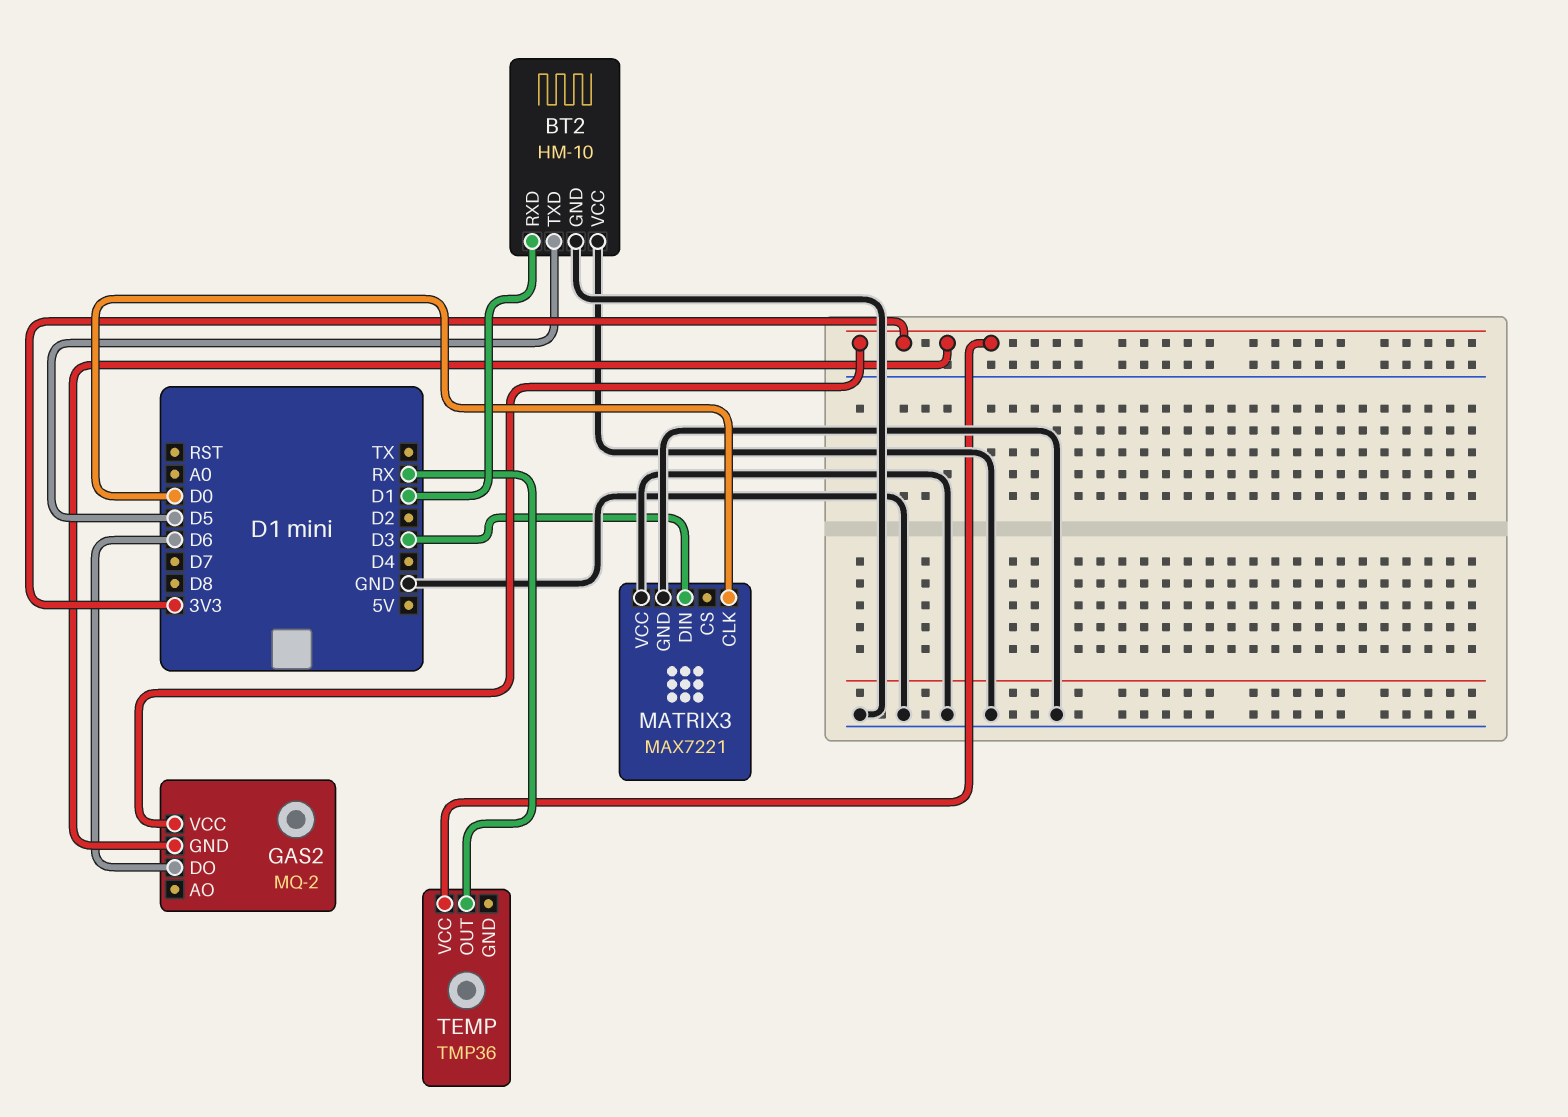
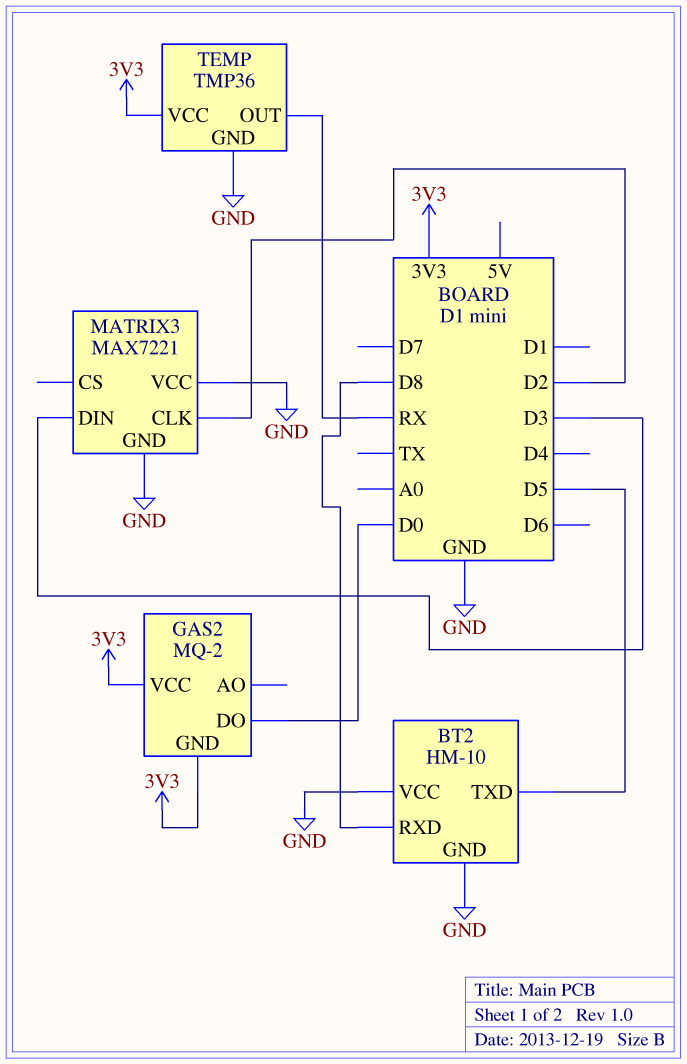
BT2 pin RXD: D1 -> D8
GAS2 pin DO: D6 -> D0
MATRIX3 pin CLK: D0 -> D2
TEMP pin GND: none -> GND

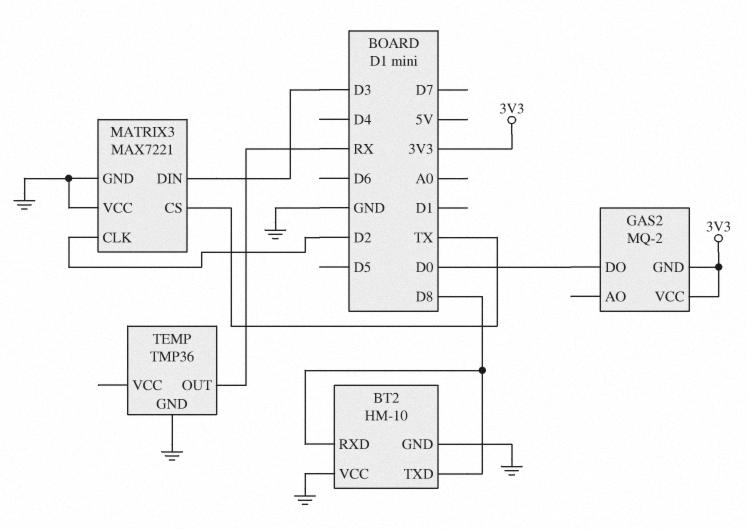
BT2 pin TXD: D5 -> D8
MATRIX3 pin CS: none -> TX
TEMP pin VCC: 3V3 -> none

